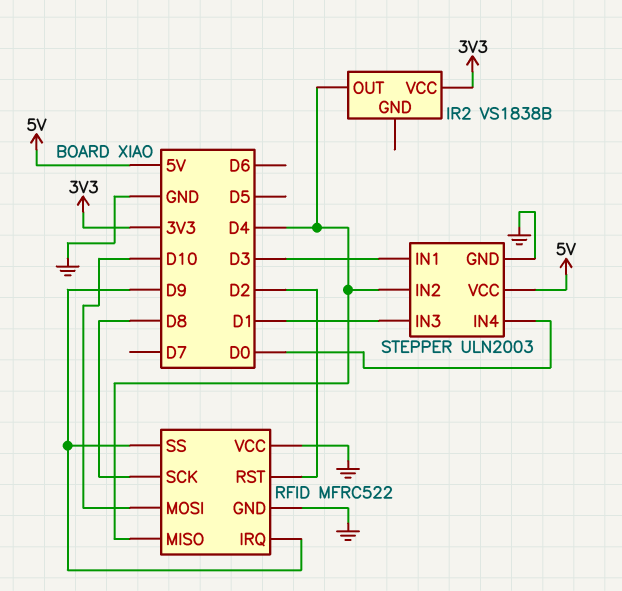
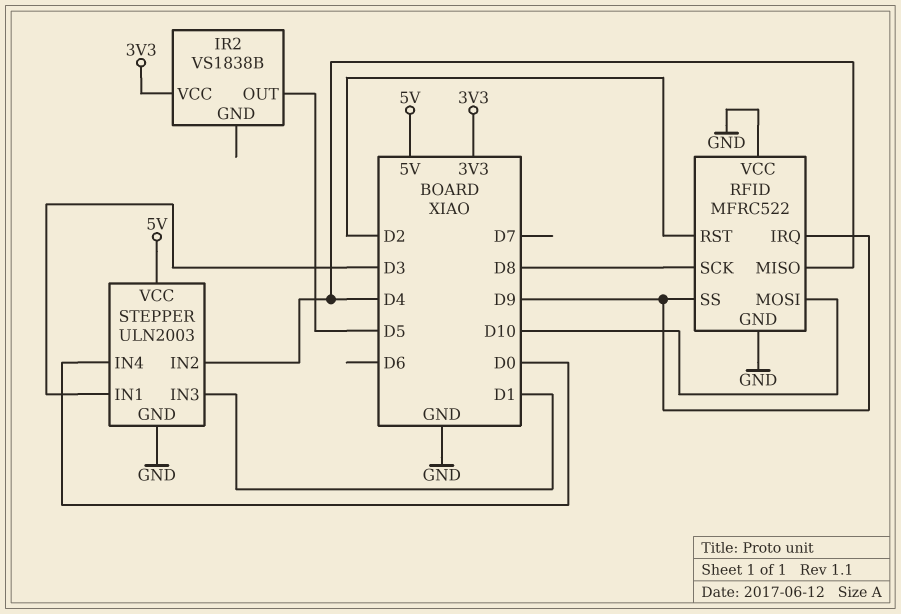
IR2 pin OUT: D4 -> D5

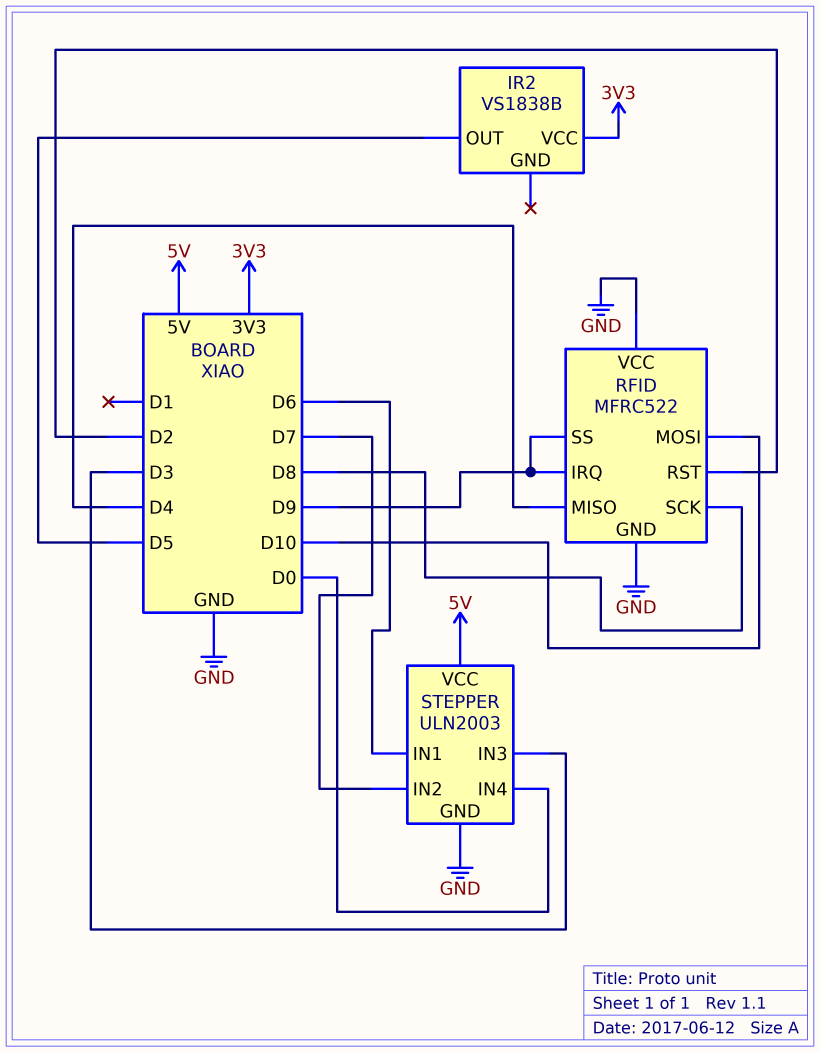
STEPPER pin IN1: D3 -> D6
STEPPER pin IN2: D4 -> D7
STEPPER pin IN3: D1 -> D3

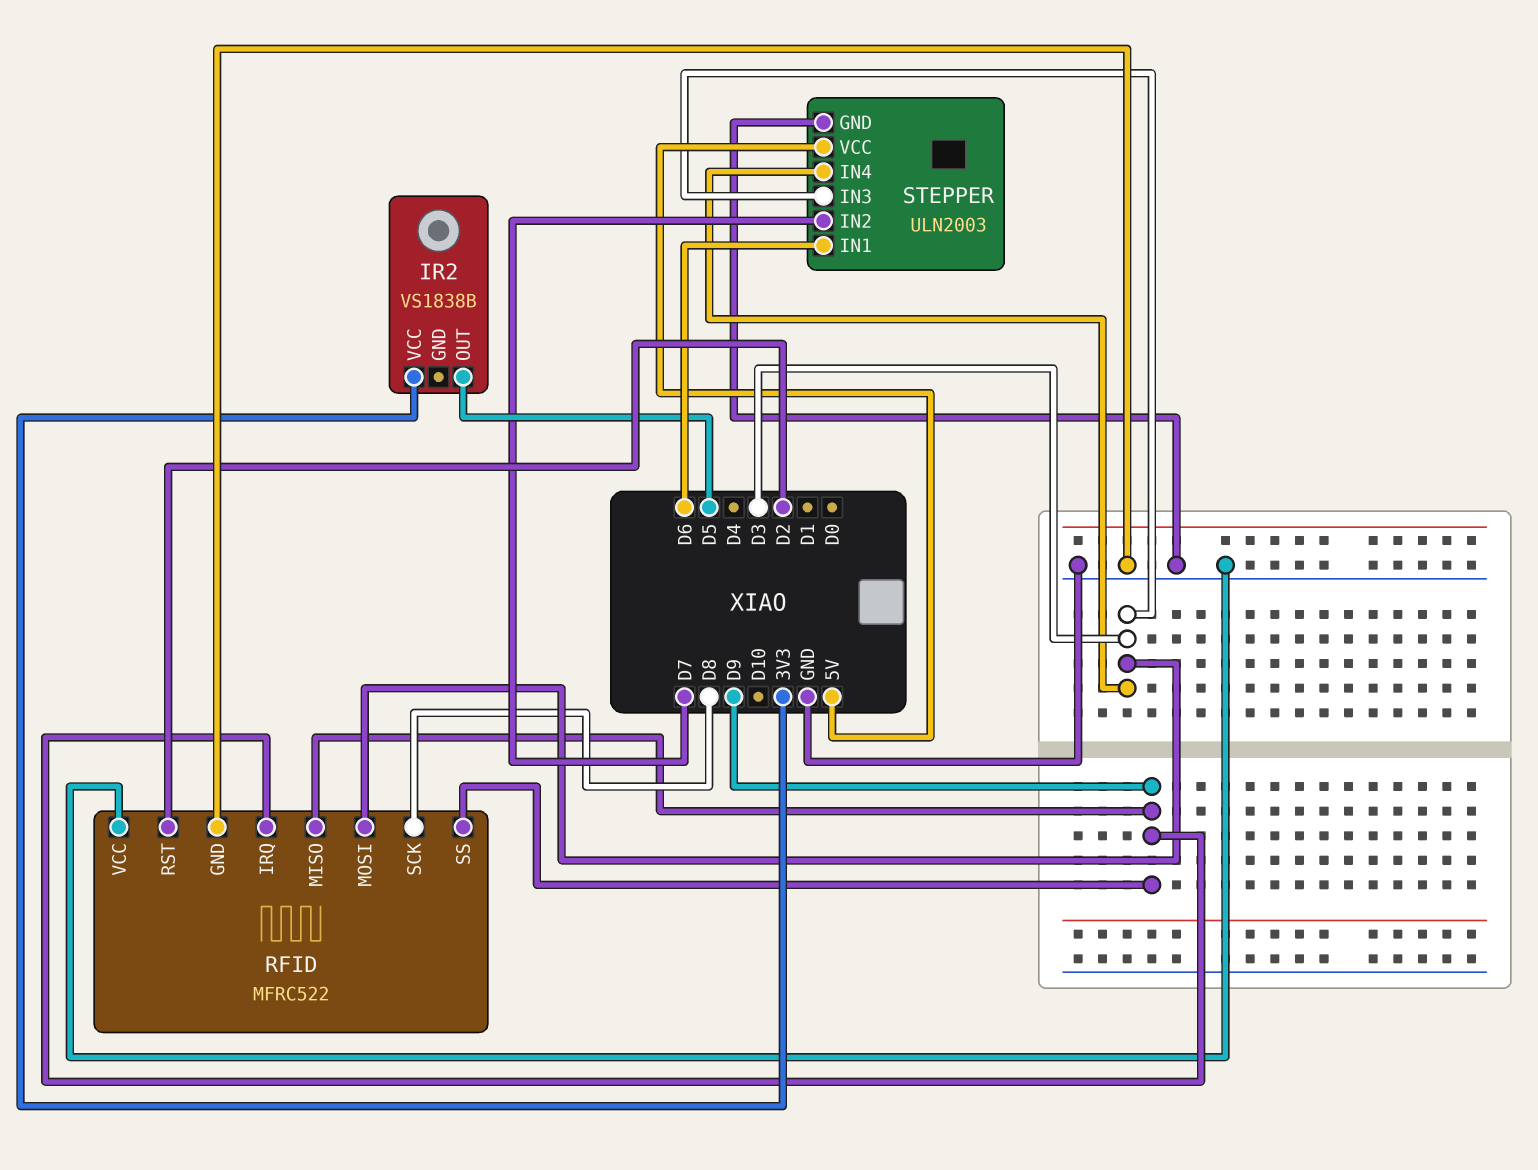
RFID pin MISO: D4 -> D9
RFID pin MOSI: D10 -> D3
STEPPER pin IN4: D0 -> D3

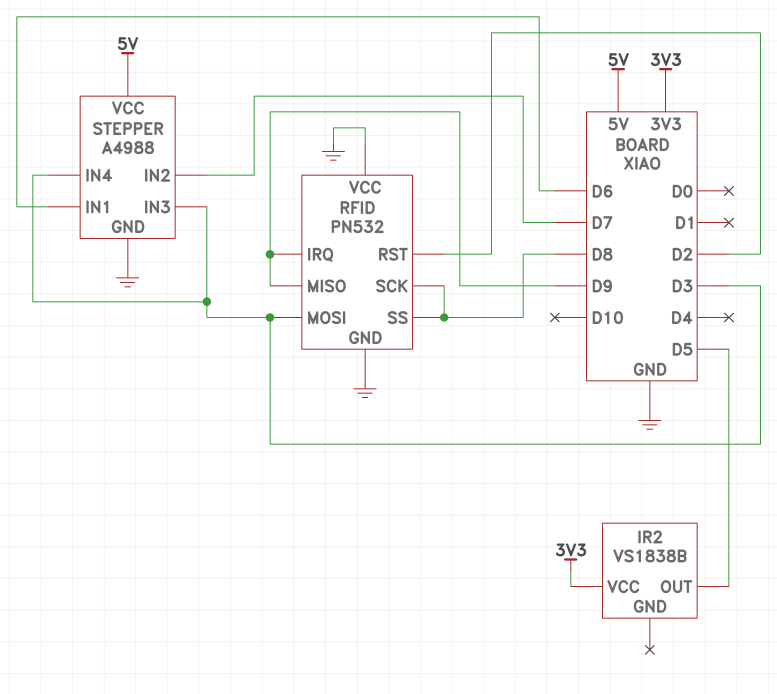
RFID: MFRC522 -> PN532
RFID pin SS: D9 -> D8
STEPPER: ULN2003 -> A4988

